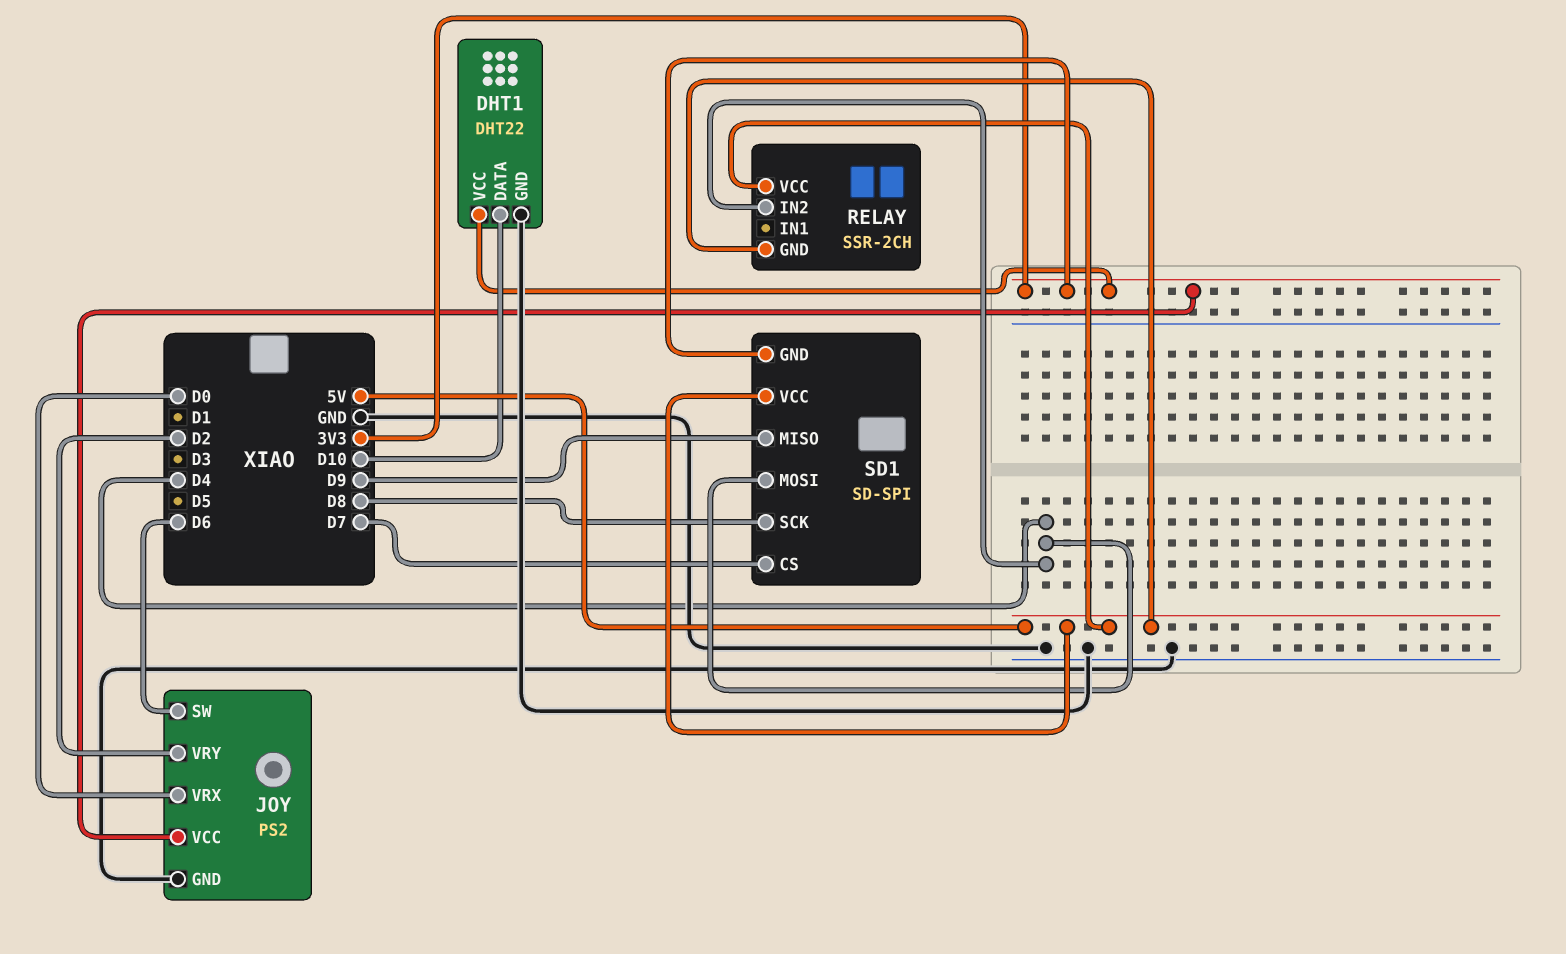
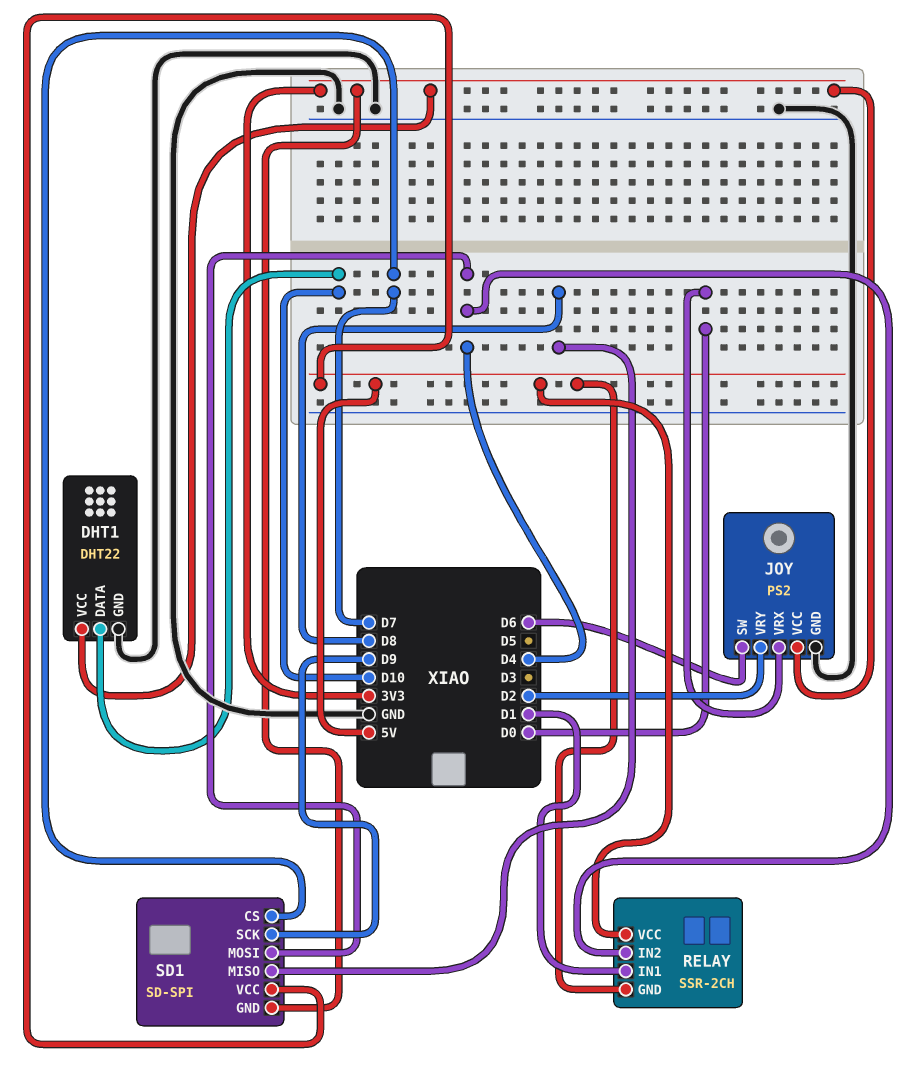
RELAY pin IN1: none -> D1
SD1 pin MISO: D9 -> D8
SD1 pin SCK: D8 -> D9

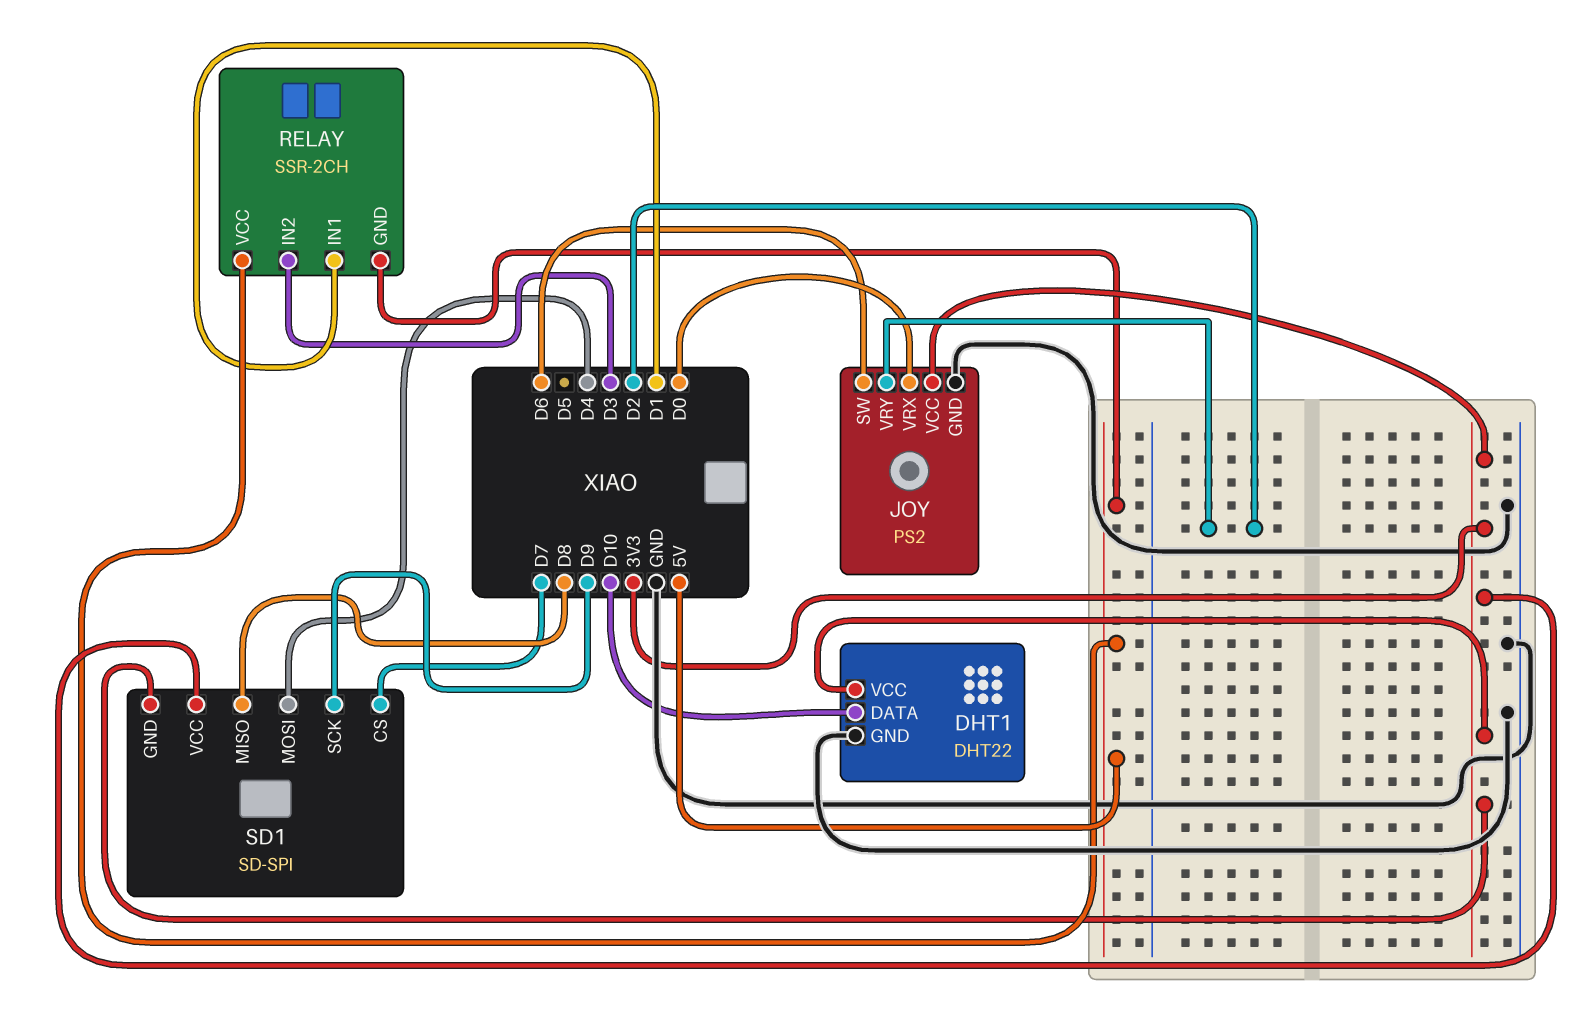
RELAY pin IN2: D4 -> D3
SD1 pin VCC: 5V -> 3V3

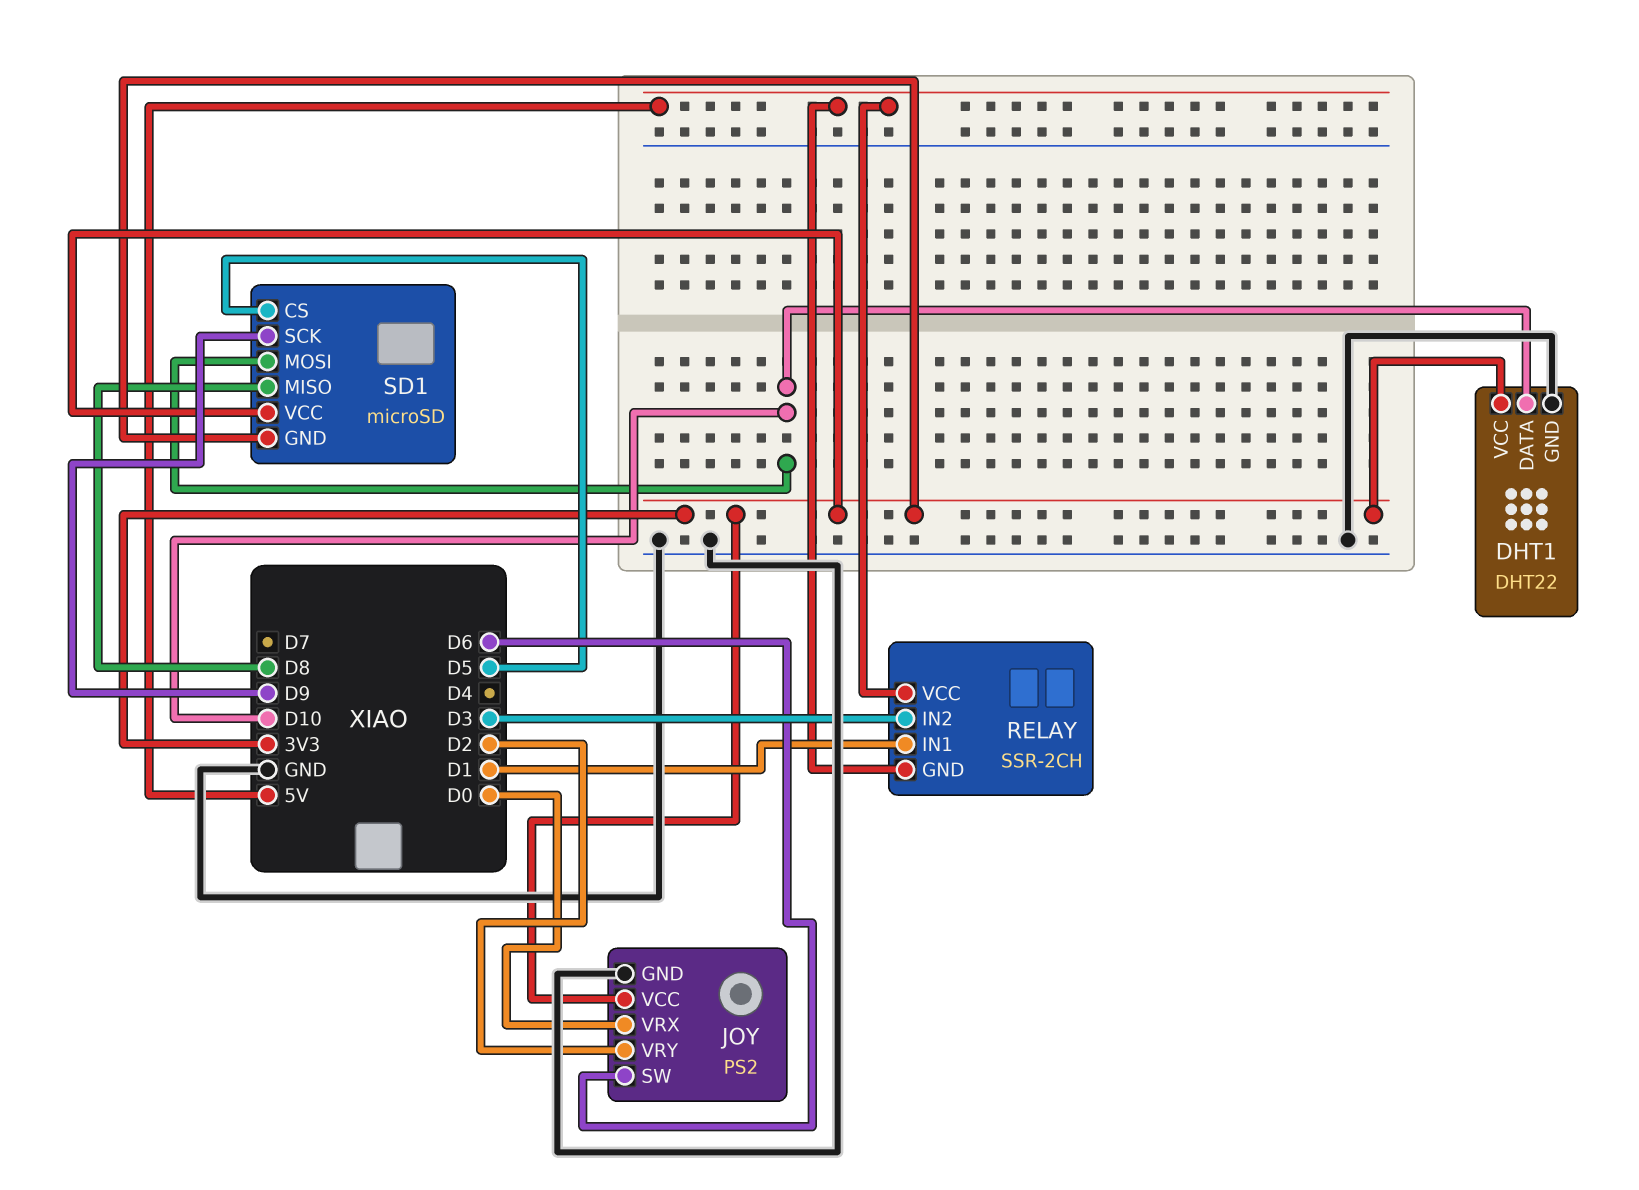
SD1: SD-SPI -> microSD
SD1 pin CS: D7 -> D5
SD1 pin MOSI: D4 -> D10

